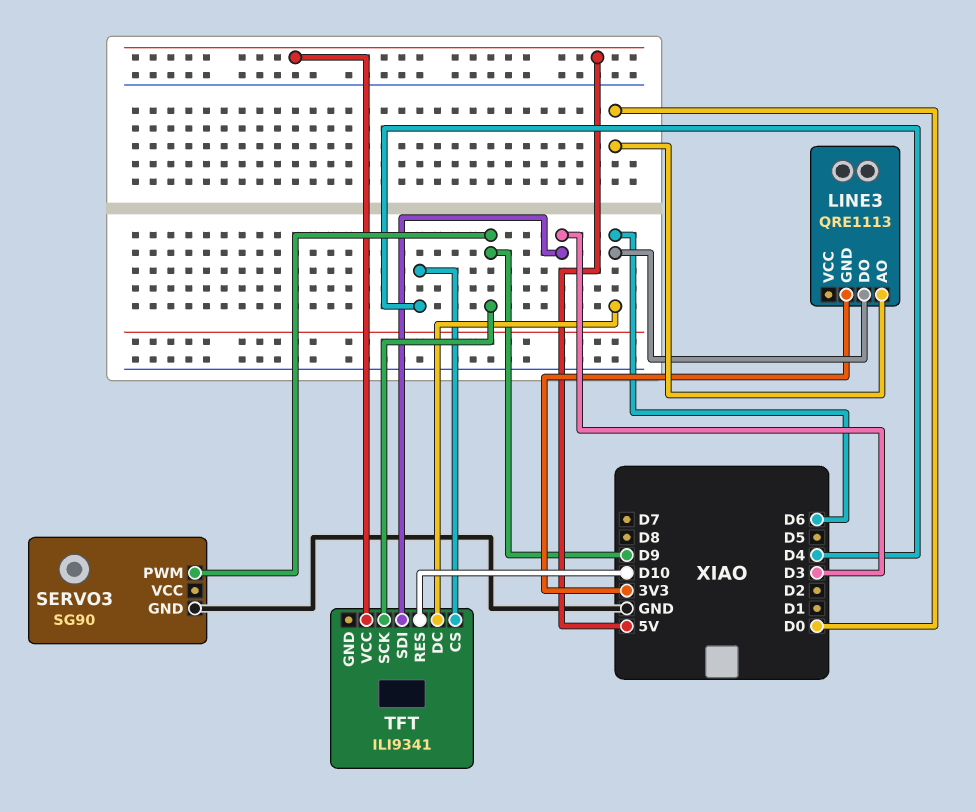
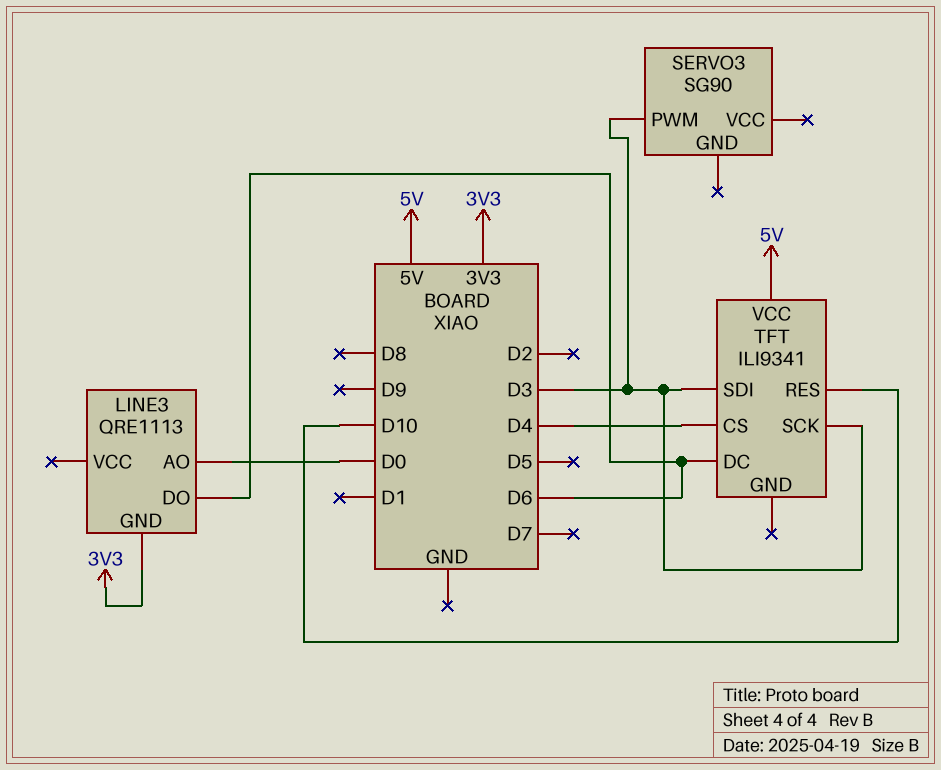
SERVO3 pin GND: GND -> none
SERVO3 pin PWM: D9 -> D3
TFT pin SCK: D9 -> D3

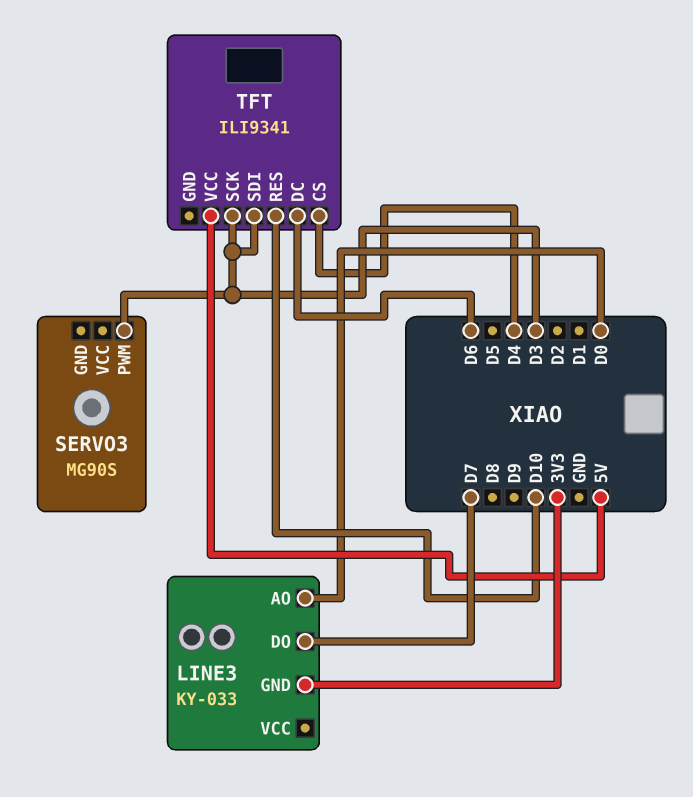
LINE3: QRE1113 -> KY-033
LINE3 pin DO: D6 -> D7
SERVO3: SG90 -> MG90S

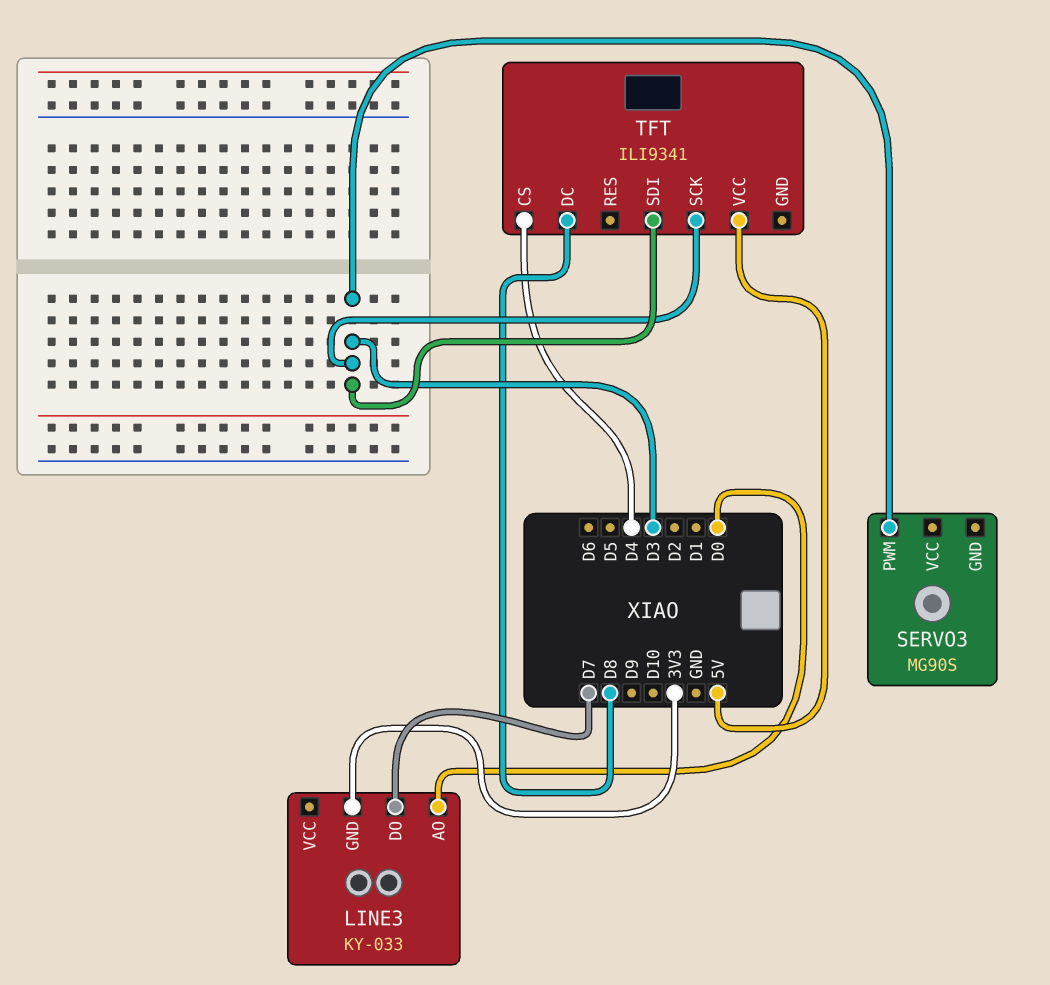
TFT pin DC: D6 -> D8
TFT pin RES: D10 -> none

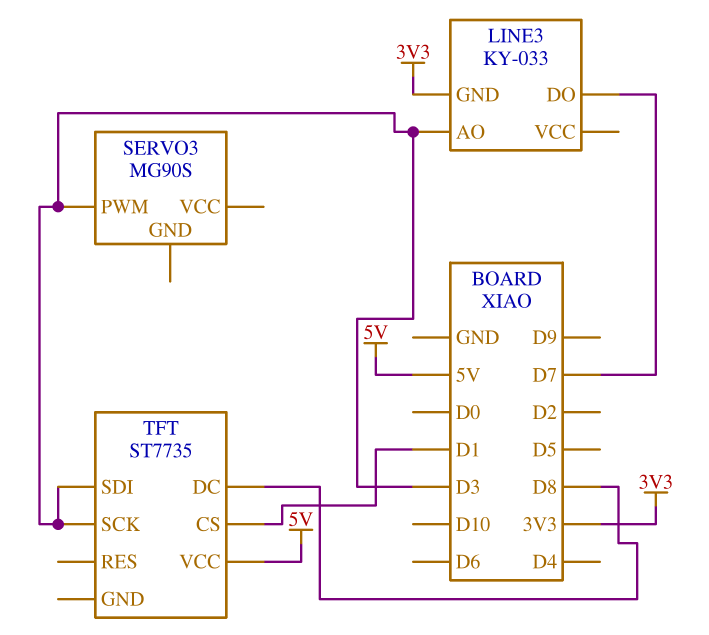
LINE3 pin AO: D0 -> D3
TFT: ILI9341 -> ST7735
TFT pin CS: D4 -> D1

